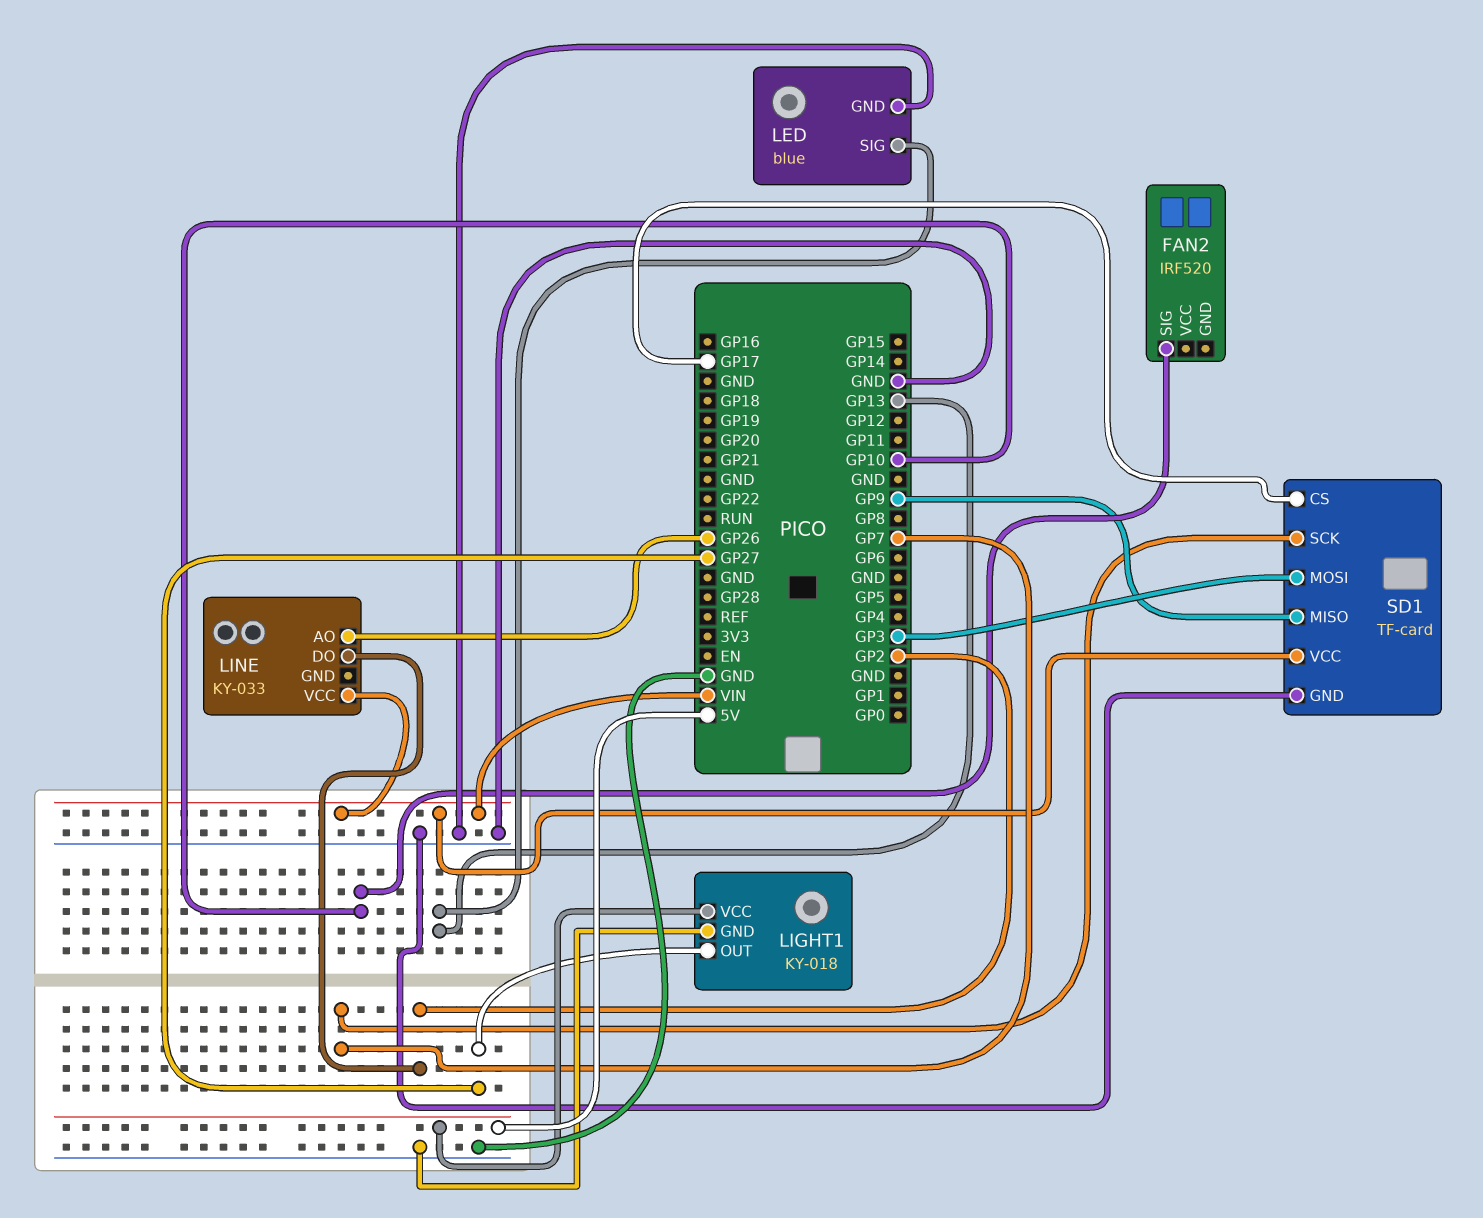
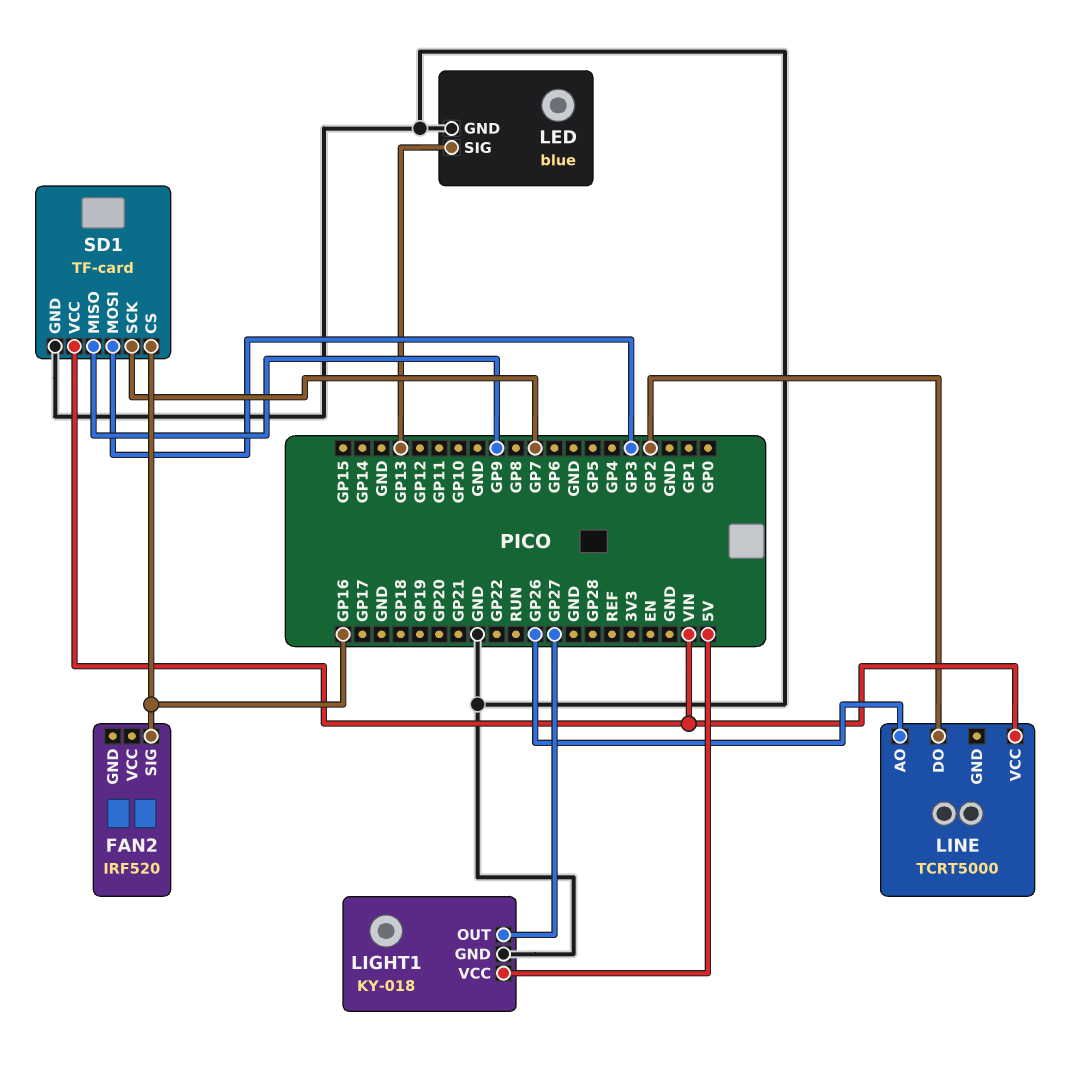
FAN2 pin SIG: GP10 -> GP16
LINE: KY-033 -> TCRT5000
SD1 pin CS: GP17 -> GP16

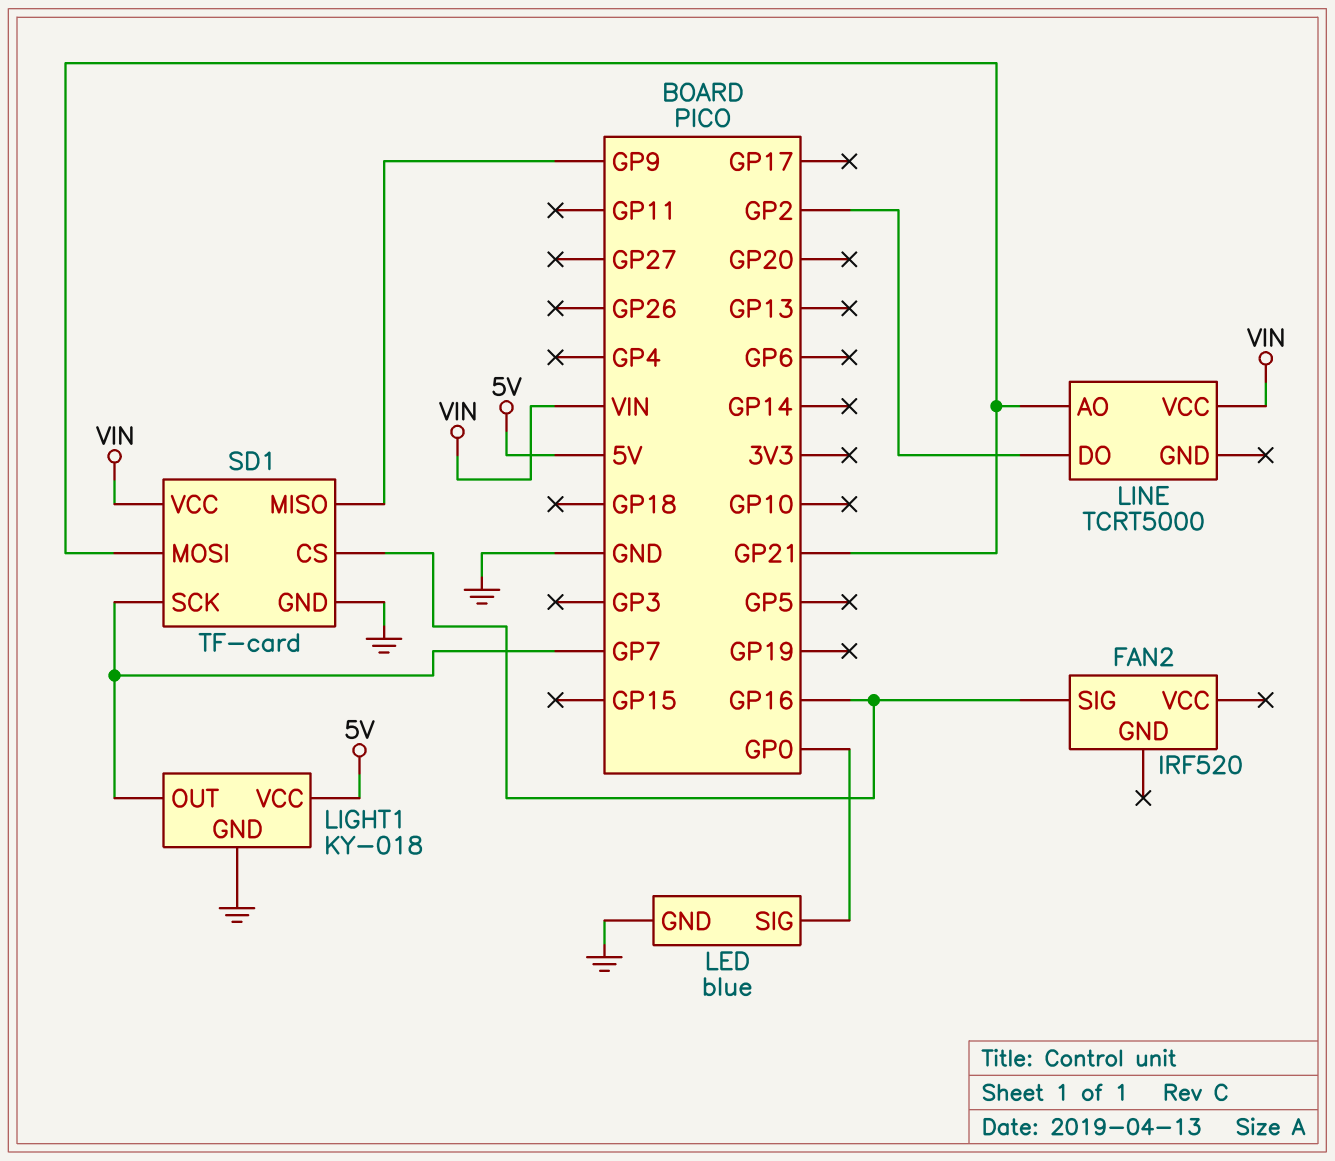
LED pin SIG: GP13 -> GP0
LIGHT1 pin OUT: GP27 -> GP7
LINE pin AO: GP26 -> GP21
SD1 pin MOSI: GP3 -> GP21

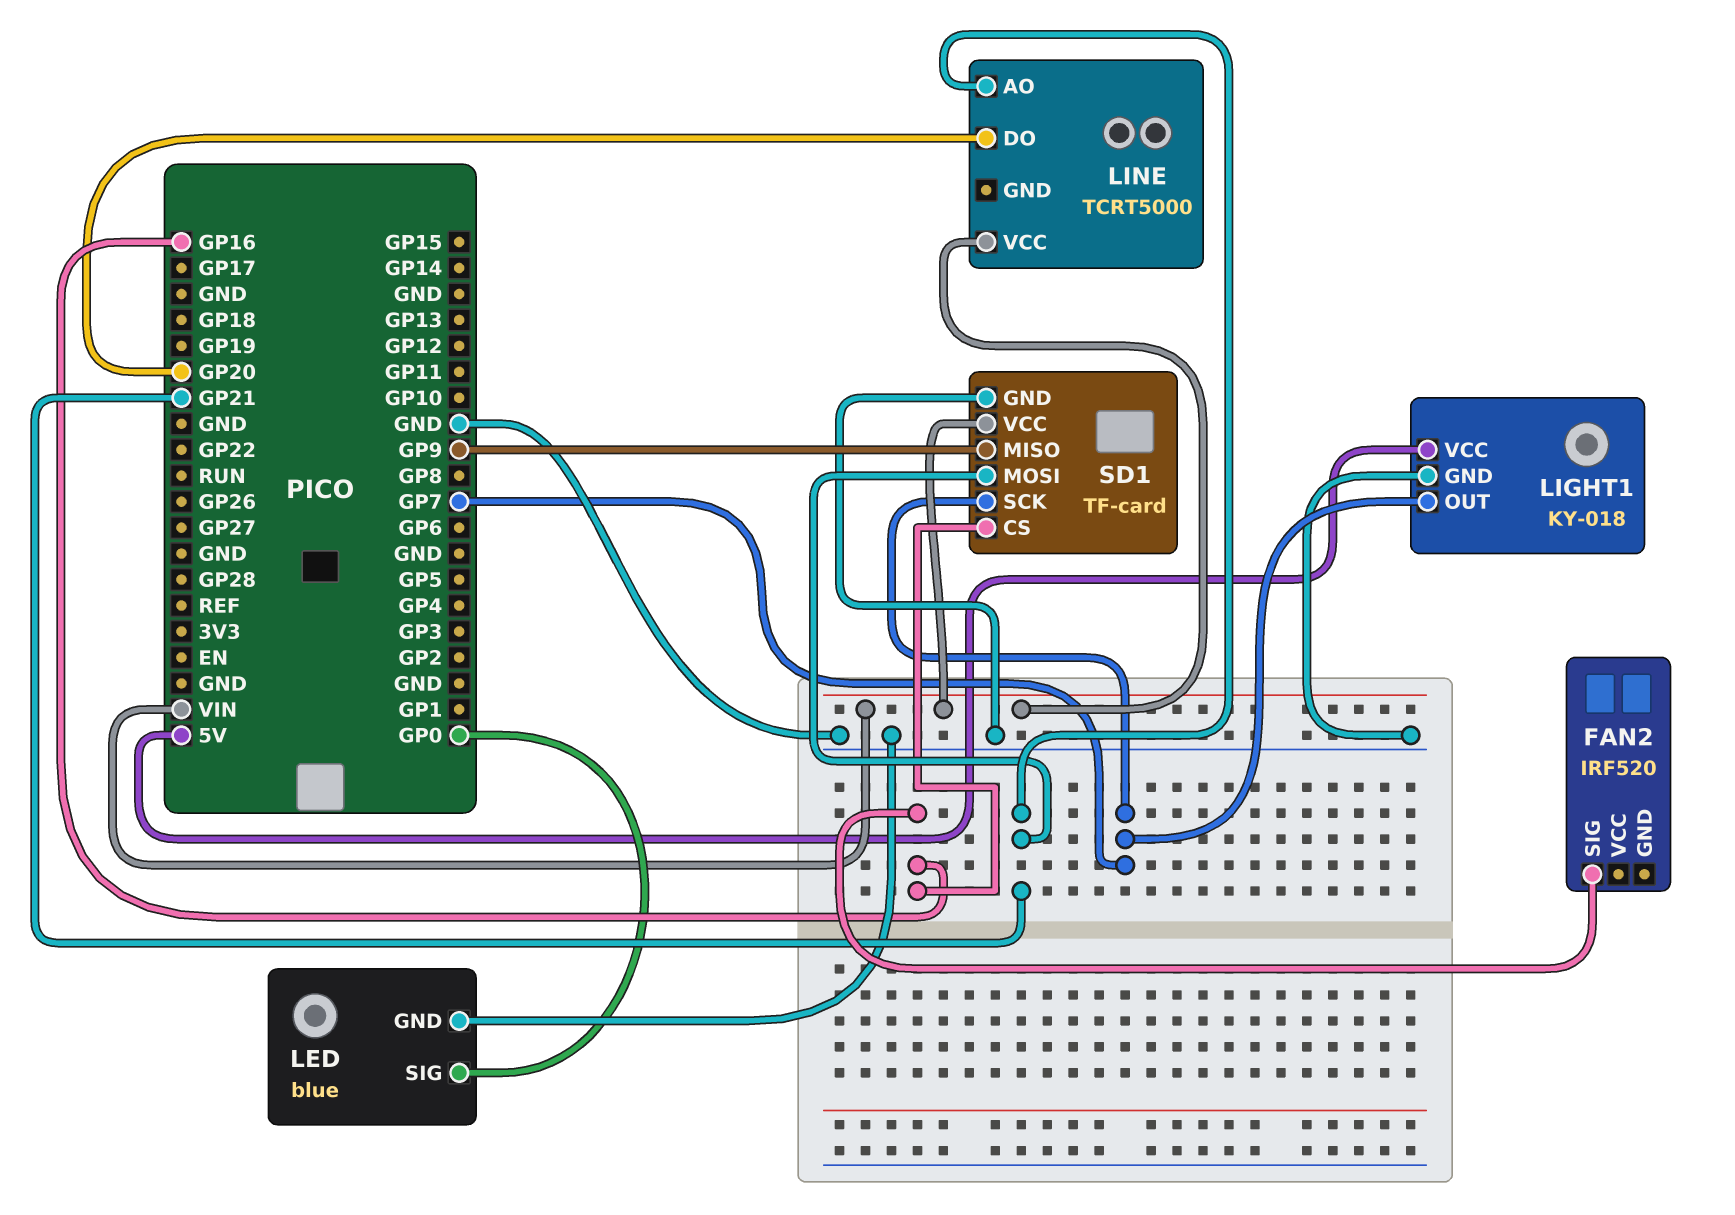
LINE pin DO: GP2 -> GP20

